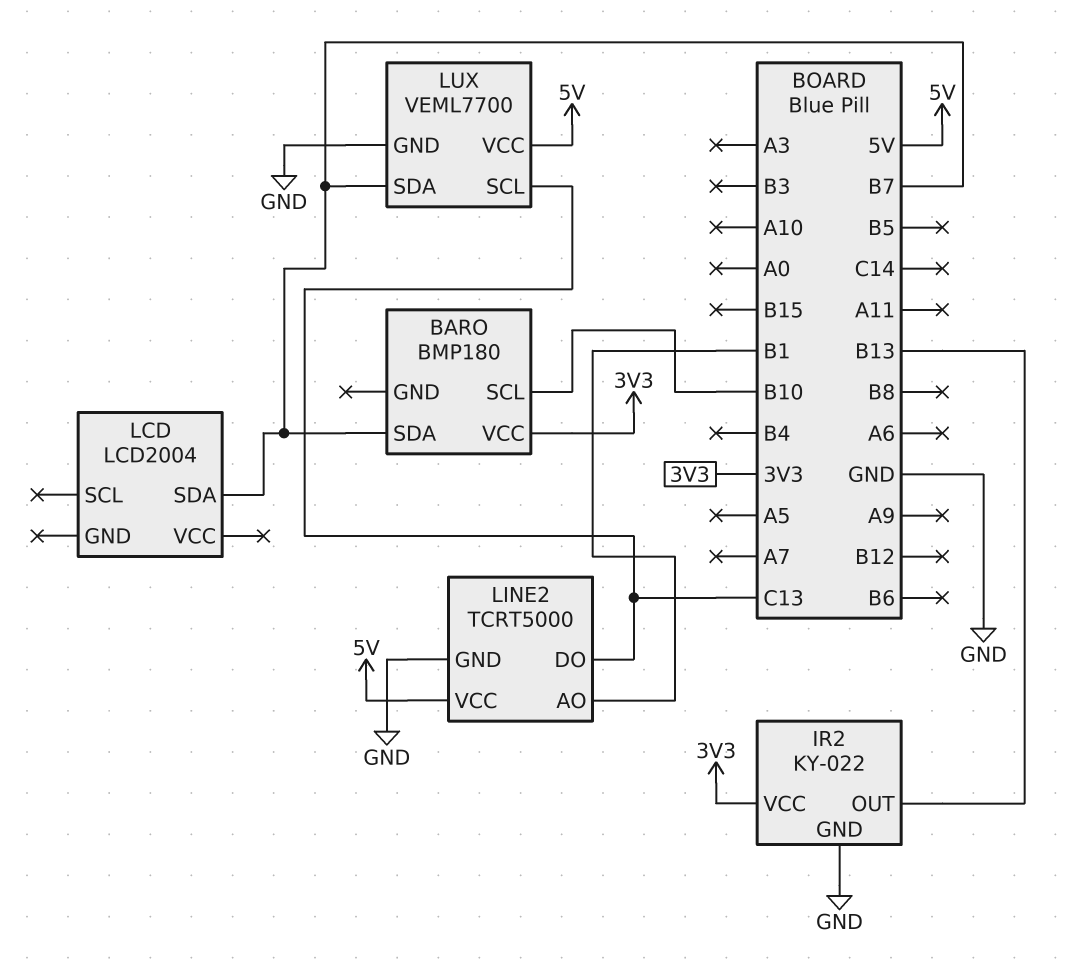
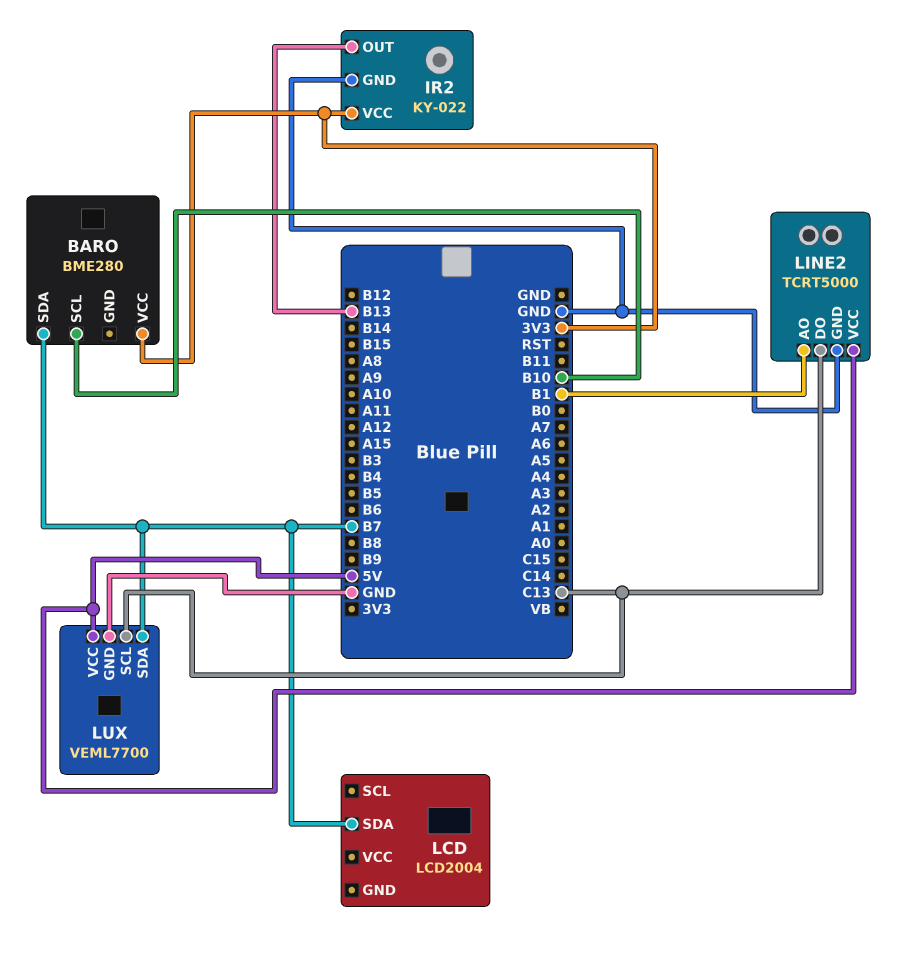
BARO: BMP180 -> BME280

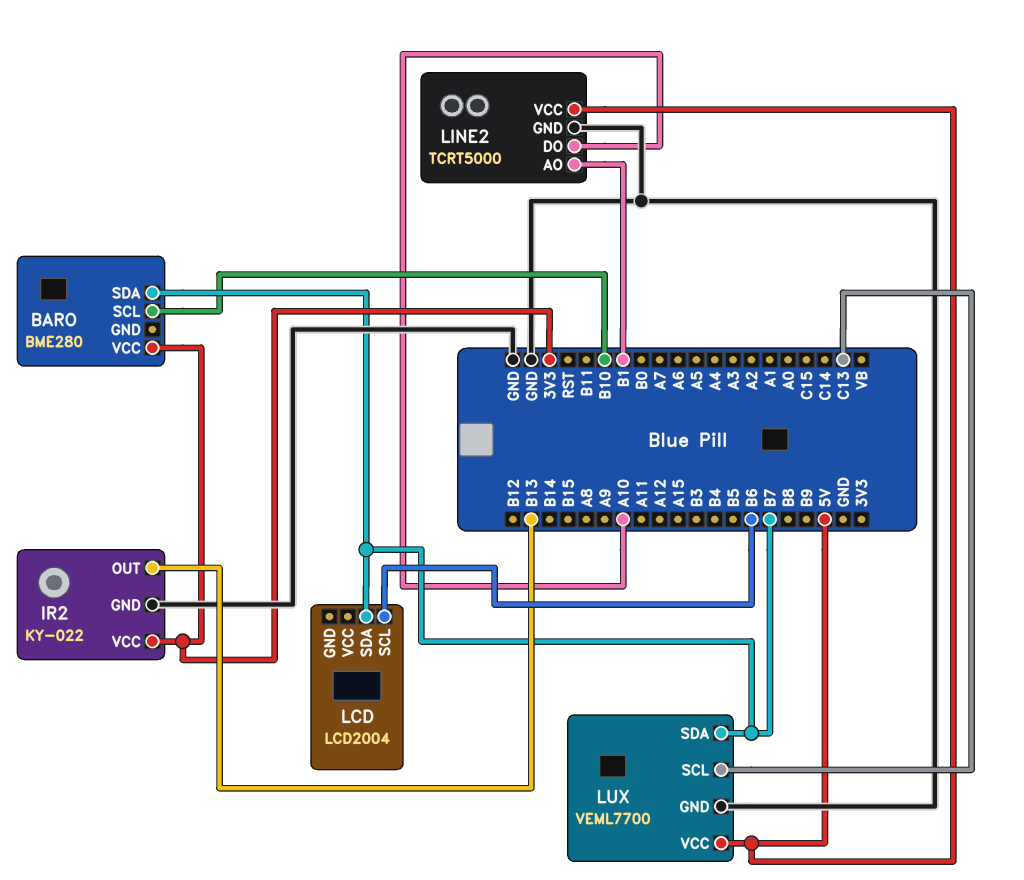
LCD pin SCL: none -> B6
LINE2 pin DO: C13 -> A10

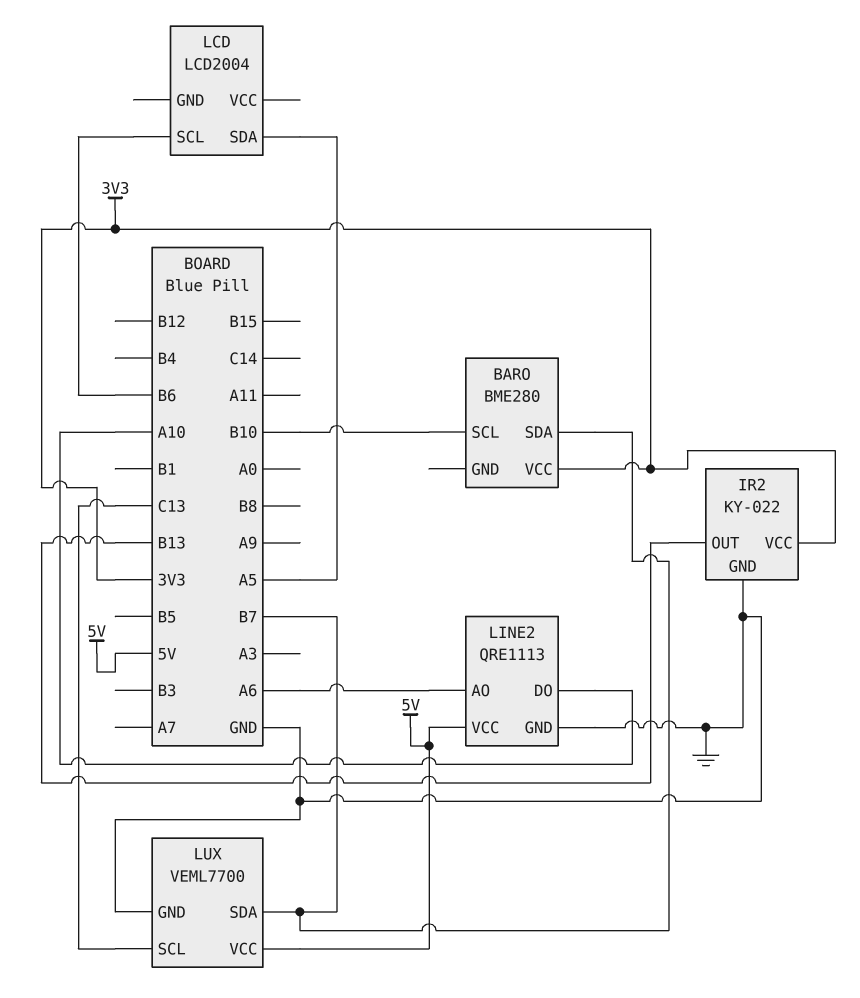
LCD pin SDA: B7 -> A5
LINE2: TCRT5000 -> QRE1113
LINE2 pin AO: B1 -> A6

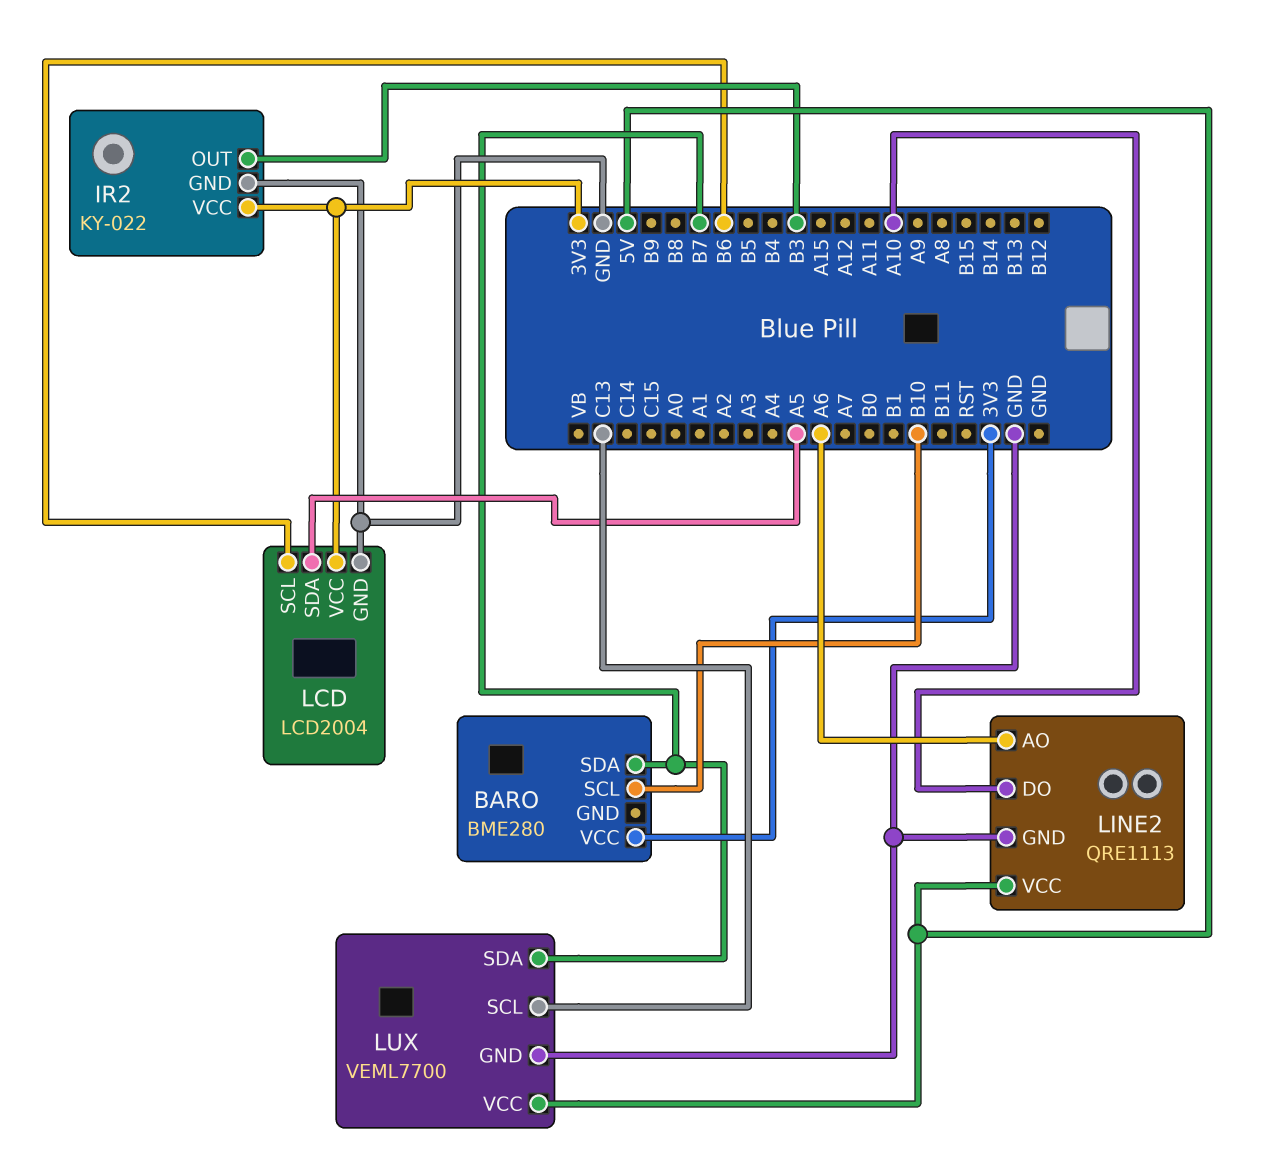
IR2 pin OUT: B13 -> B3
LCD pin GND: none -> GND
LCD pin VCC: none -> 3V3

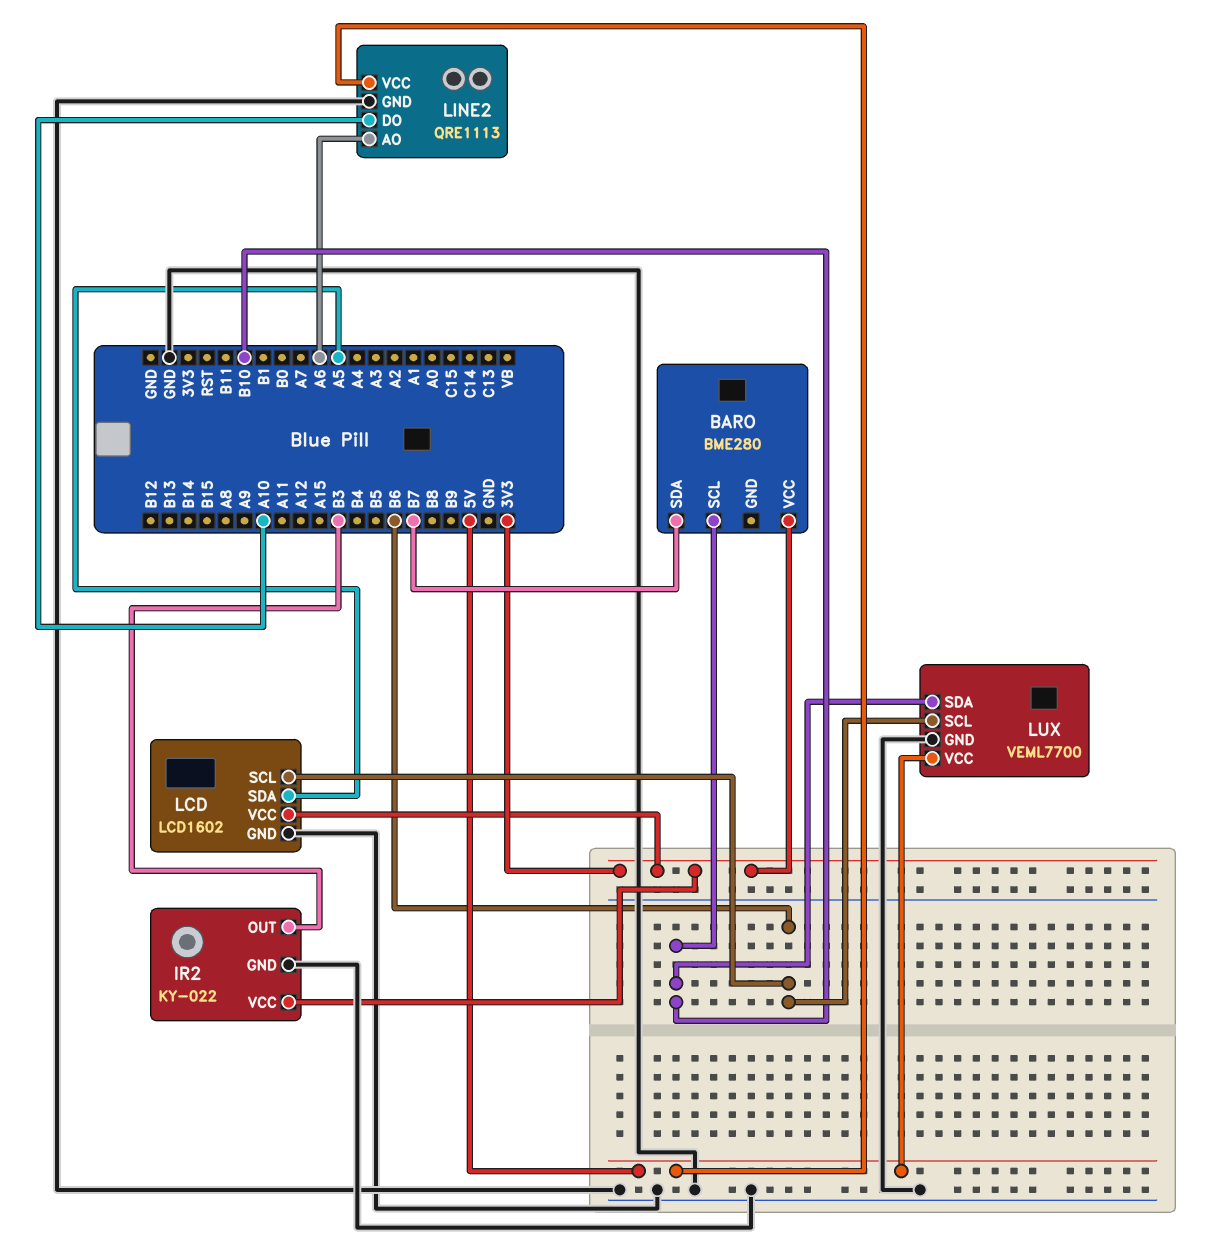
LCD: LCD2004 -> LCD1602
LUX pin SCL: C13 -> B6
LUX pin SDA: B7 -> B10

